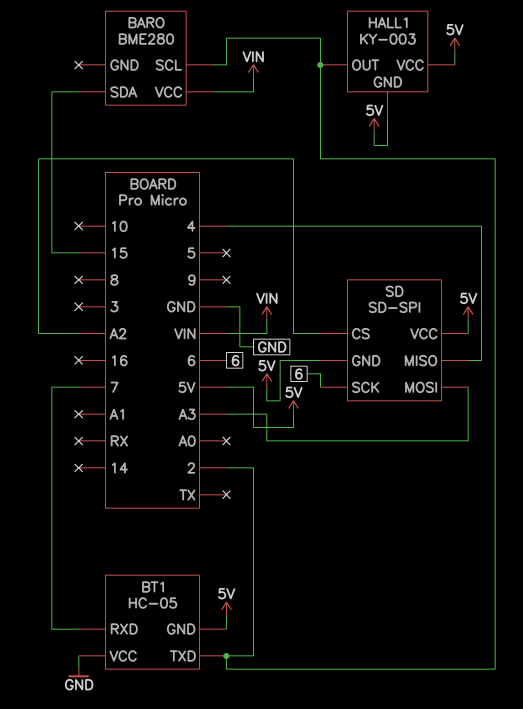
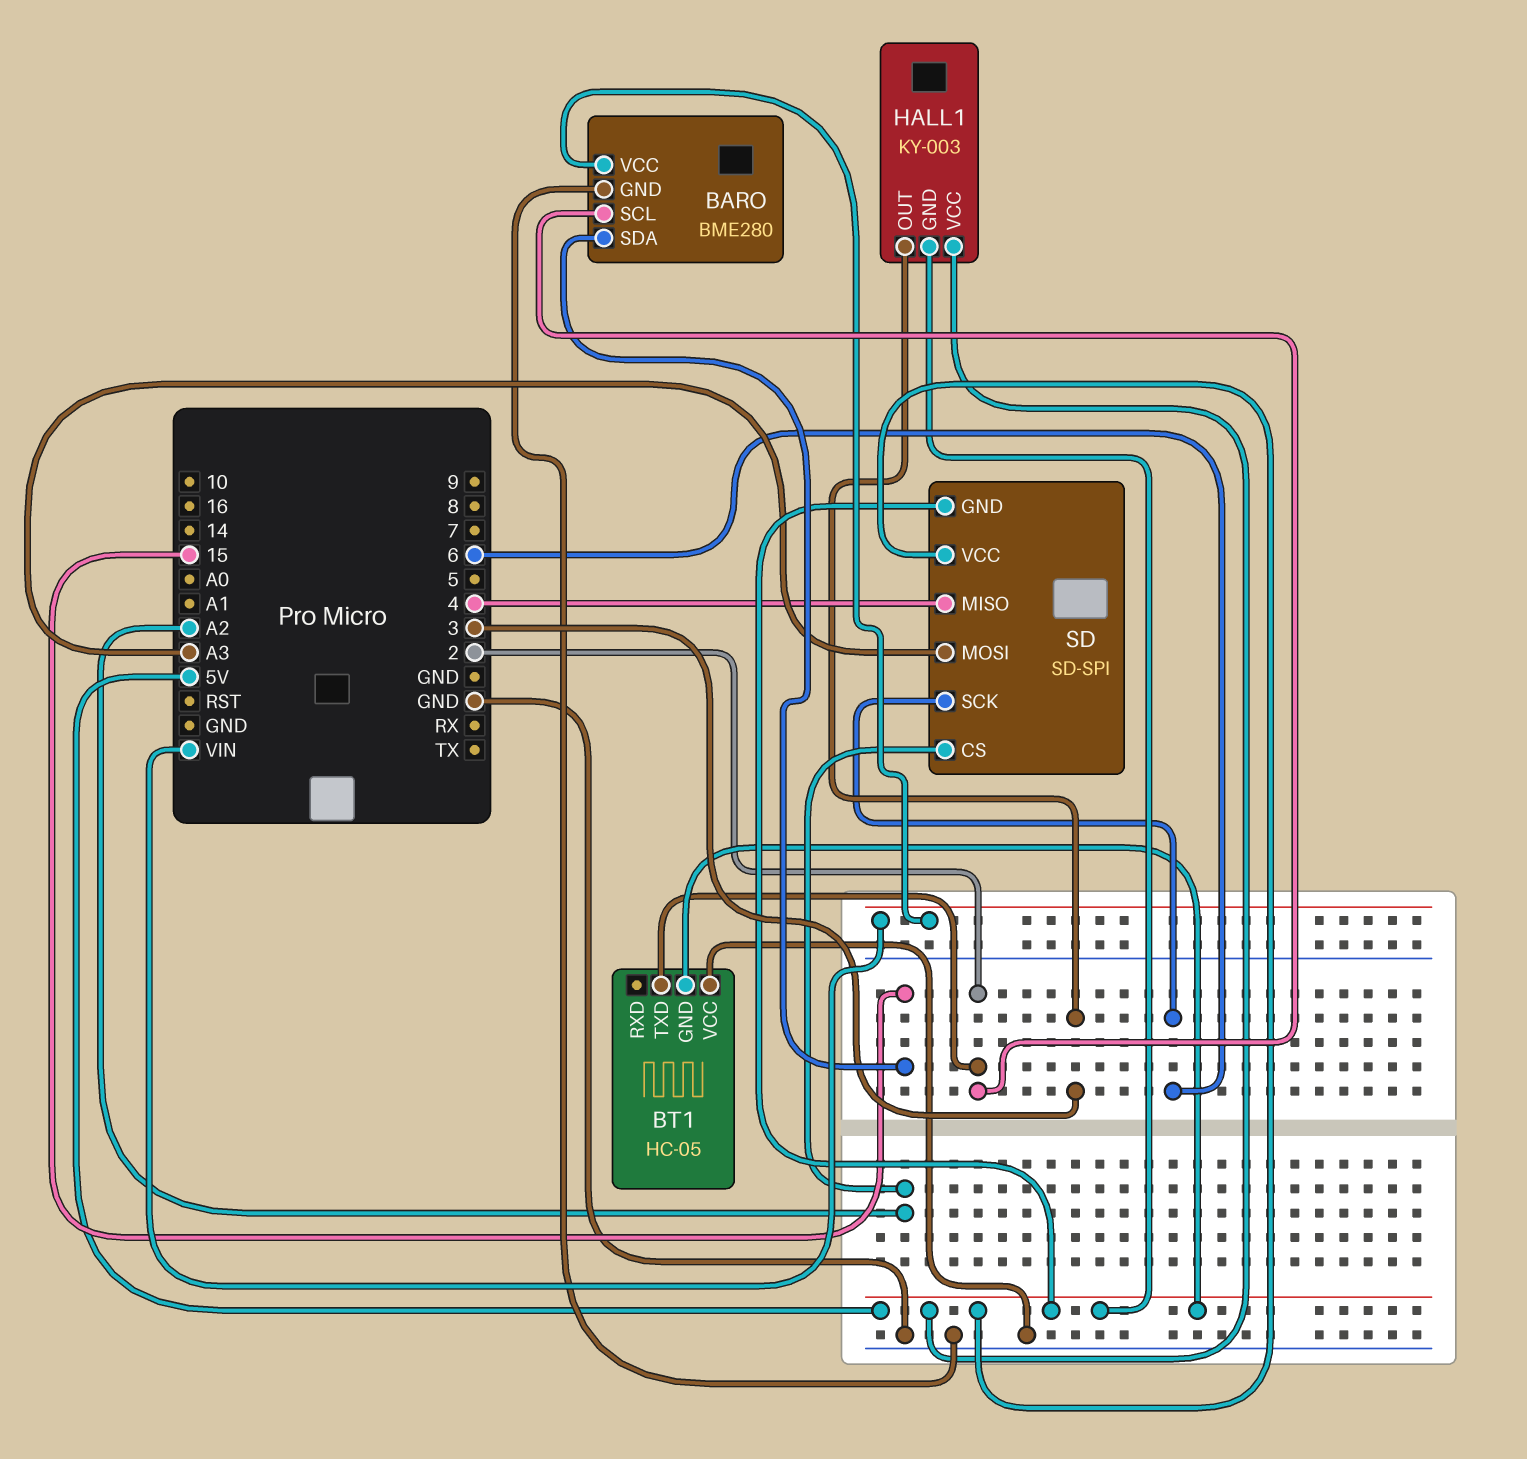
BARO pin GND: none -> GND
BT1 pin RXD: 7 -> none
HALL1 pin OUT: 2 -> 3

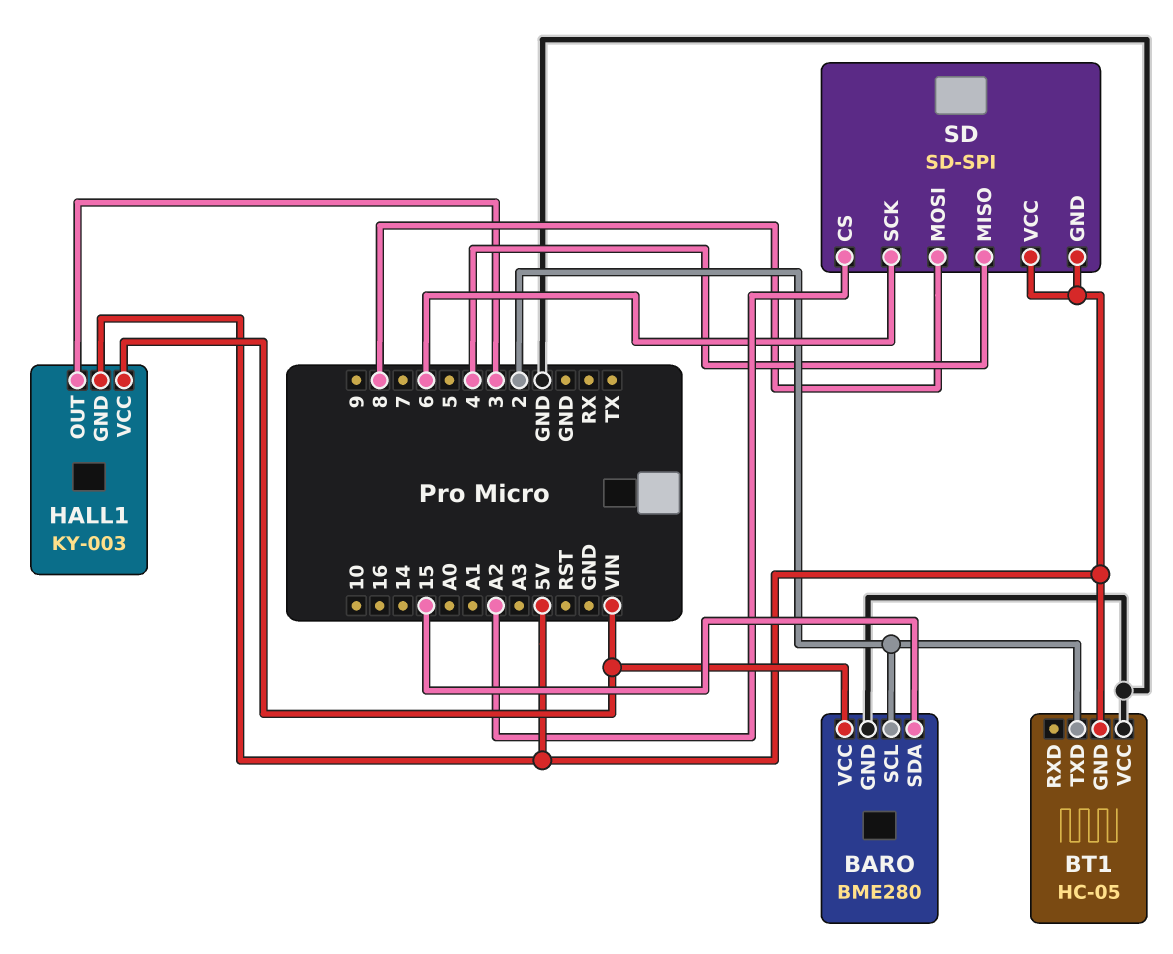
HALL1 pin VCC: 5V -> VIN
SD pin MOSI: A3 -> 8

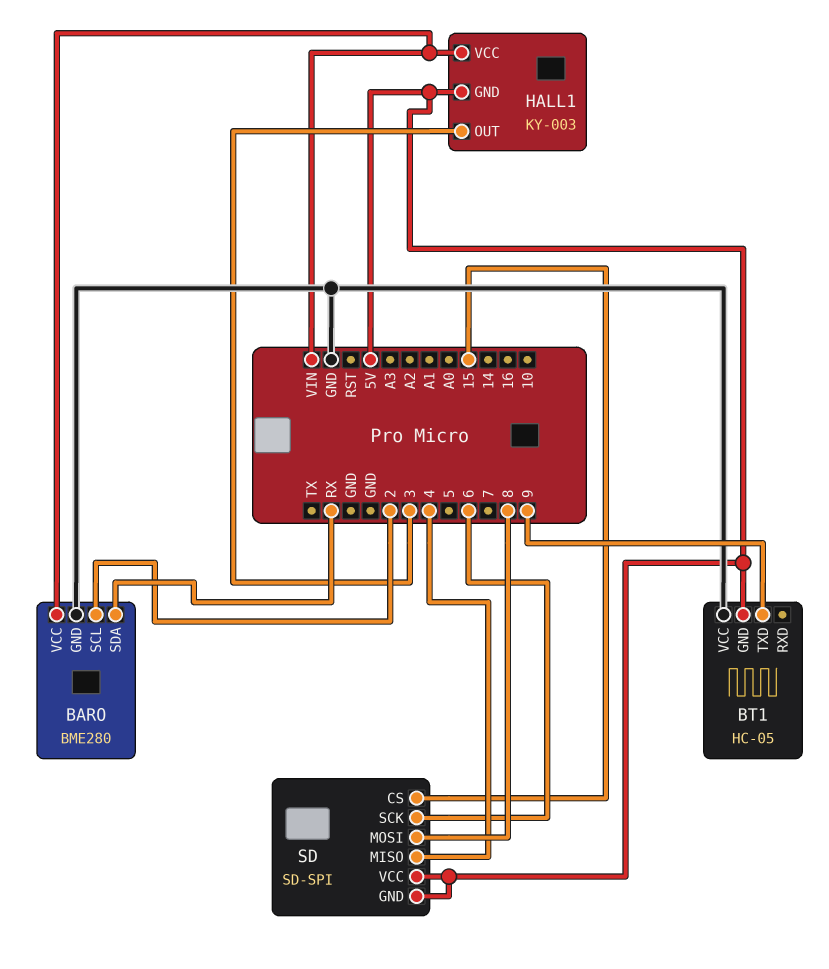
BARO pin SDA: 15 -> RX
BT1 pin TXD: 2 -> 9
SD pin CS: A2 -> 15

